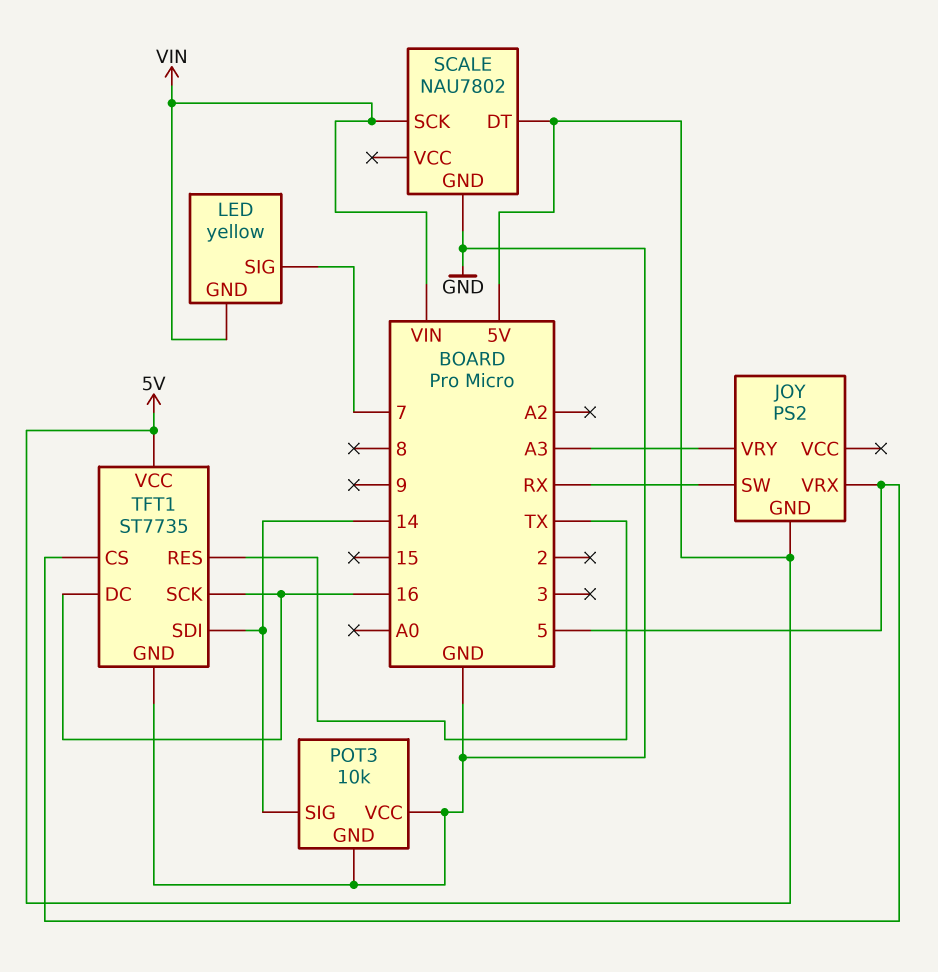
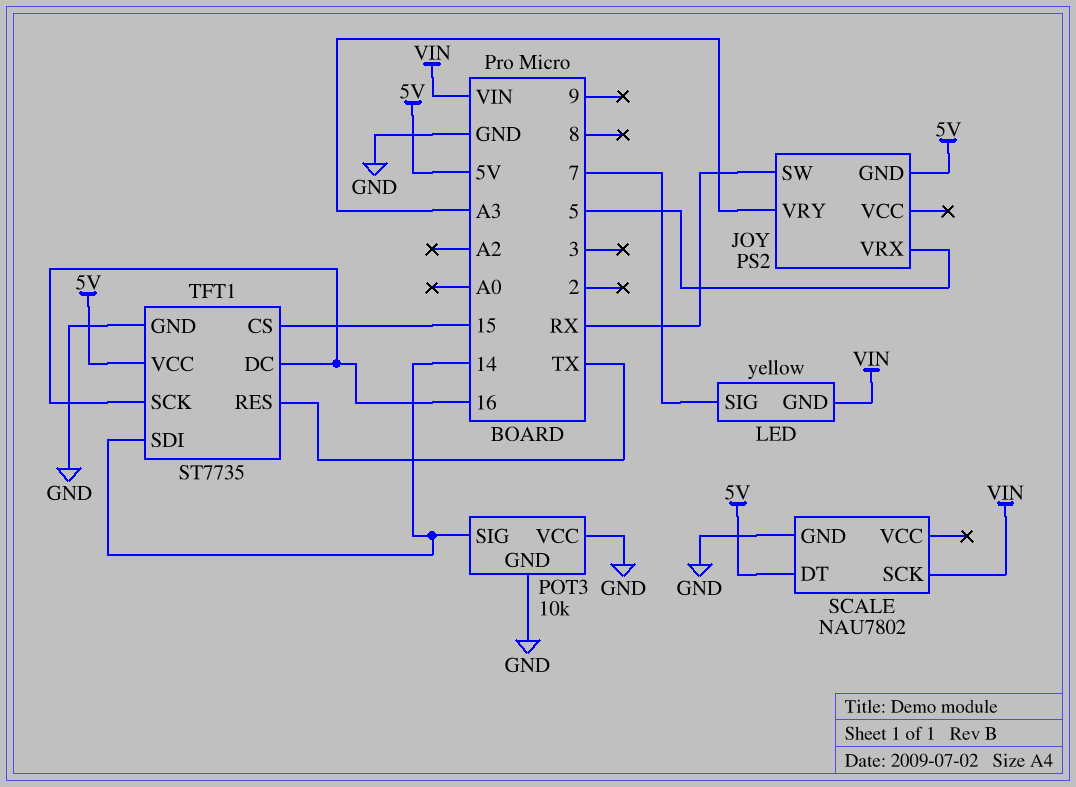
TFT1 pin CS: 5 -> 15

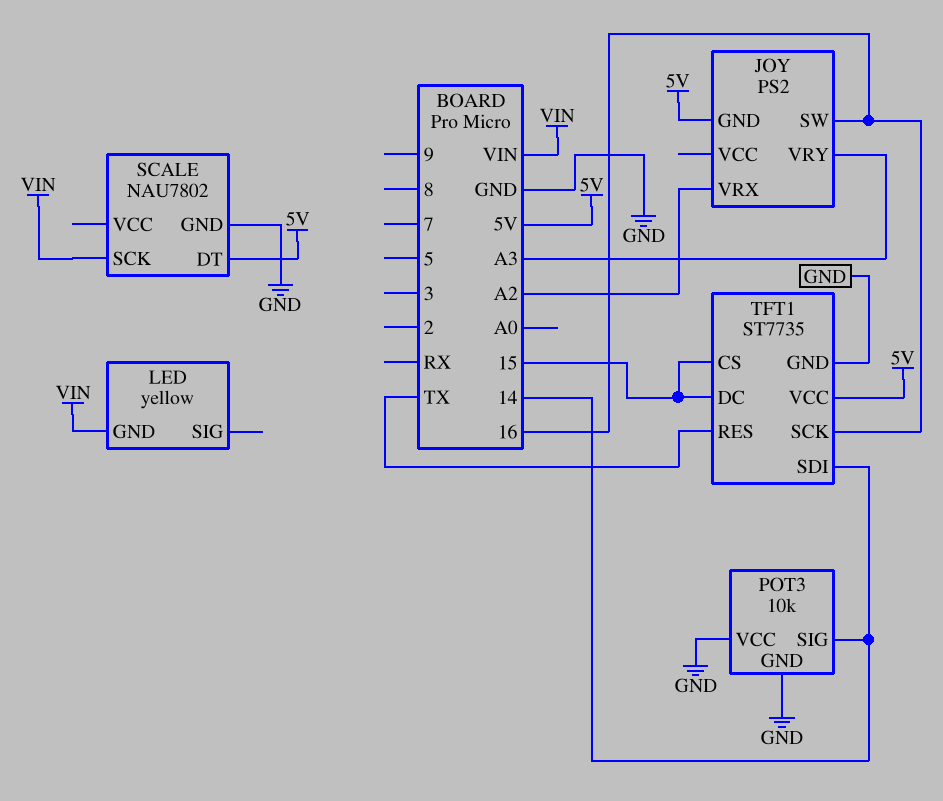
JOY pin SW: RX -> 16
JOY pin VRX: 5 -> A2
LED pin SIG: 7 -> none
TFT1 pin DC: 16 -> 15

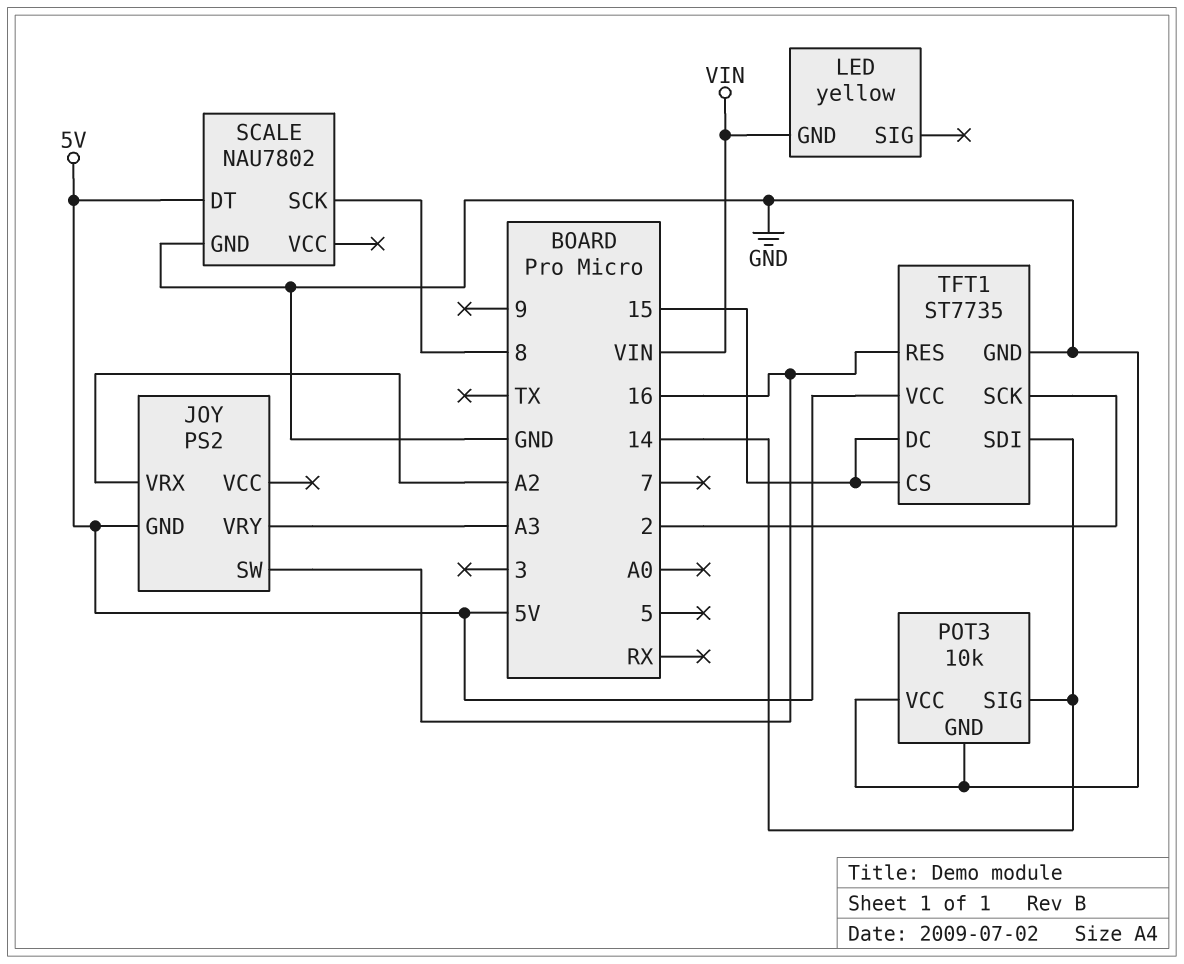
SCALE pin SCK: VIN -> 8
TFT1 pin RES: TX -> 16
TFT1 pin SCK: 16 -> 2

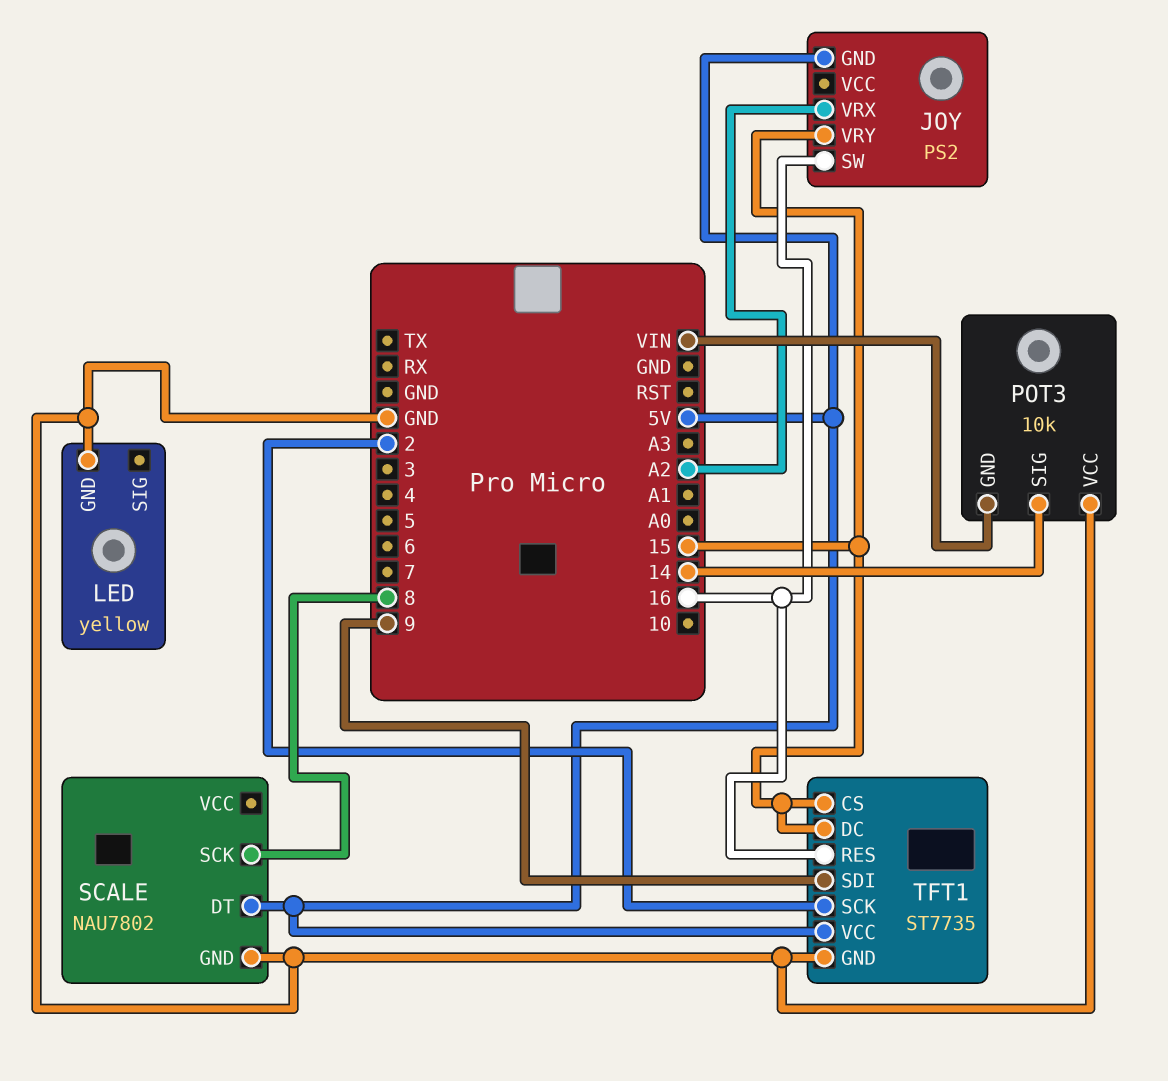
JOY pin VRY: A3 -> 15
LED pin GND: VIN -> GND
POT3 pin GND: GND -> VIN
TFT1 pin SDI: 14 -> 9

